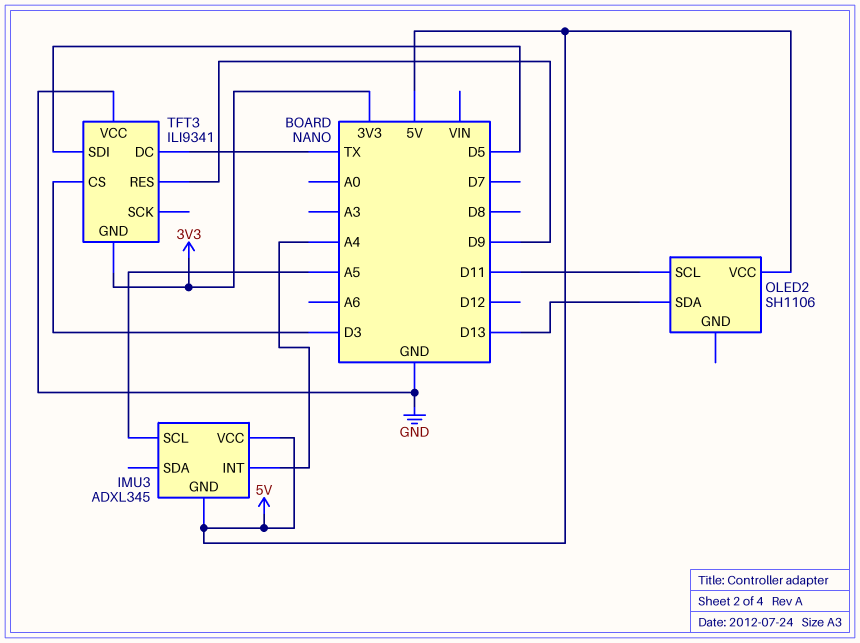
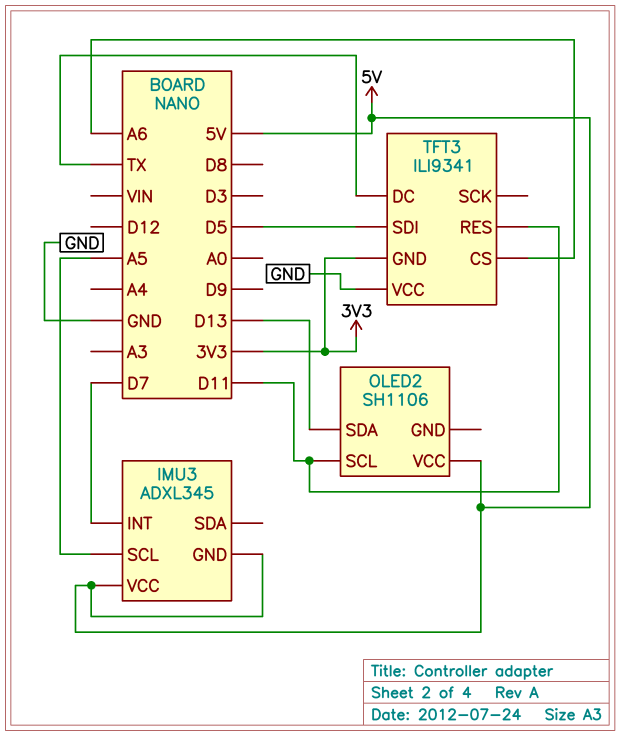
IMU3 pin INT: A4 -> D7
TFT3 pin CS: D3 -> A6
TFT3 pin RES: D9 -> D11

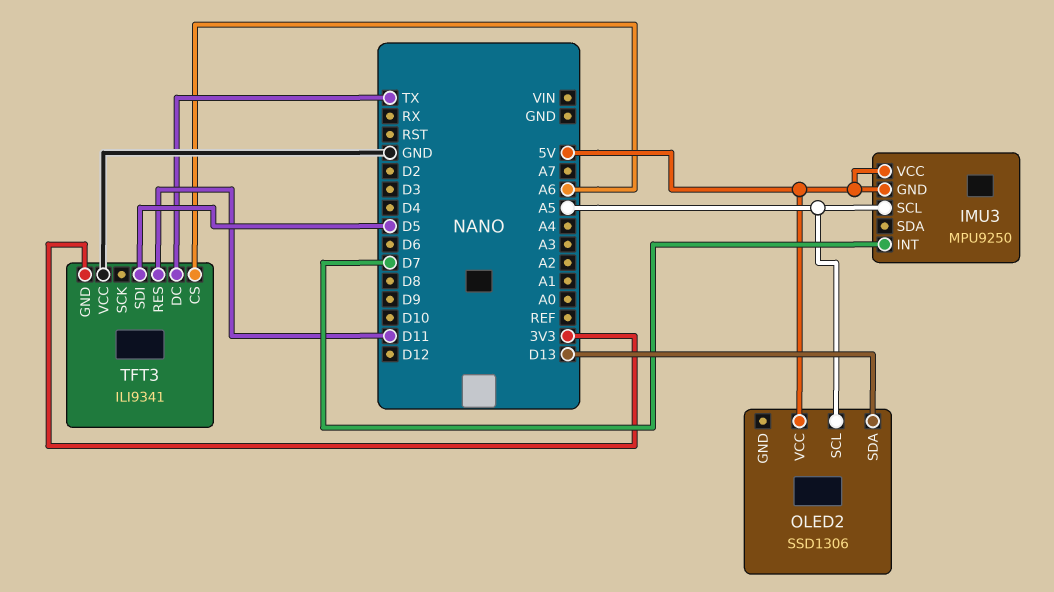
IMU3: ADXL345 -> MPU9250
OLED2: SH1106 -> SSD1306
OLED2 pin SCL: D11 -> A5

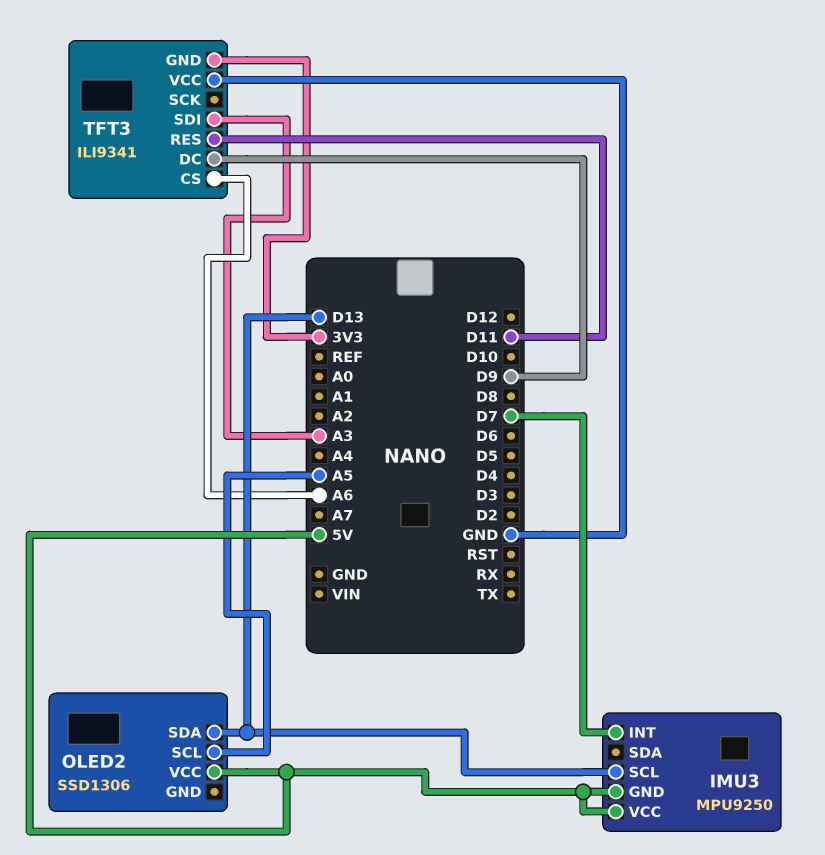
IMU3 pin SCL: A5 -> D13
TFT3 pin DC: TX -> D9
TFT3 pin SDI: D5 -> A3

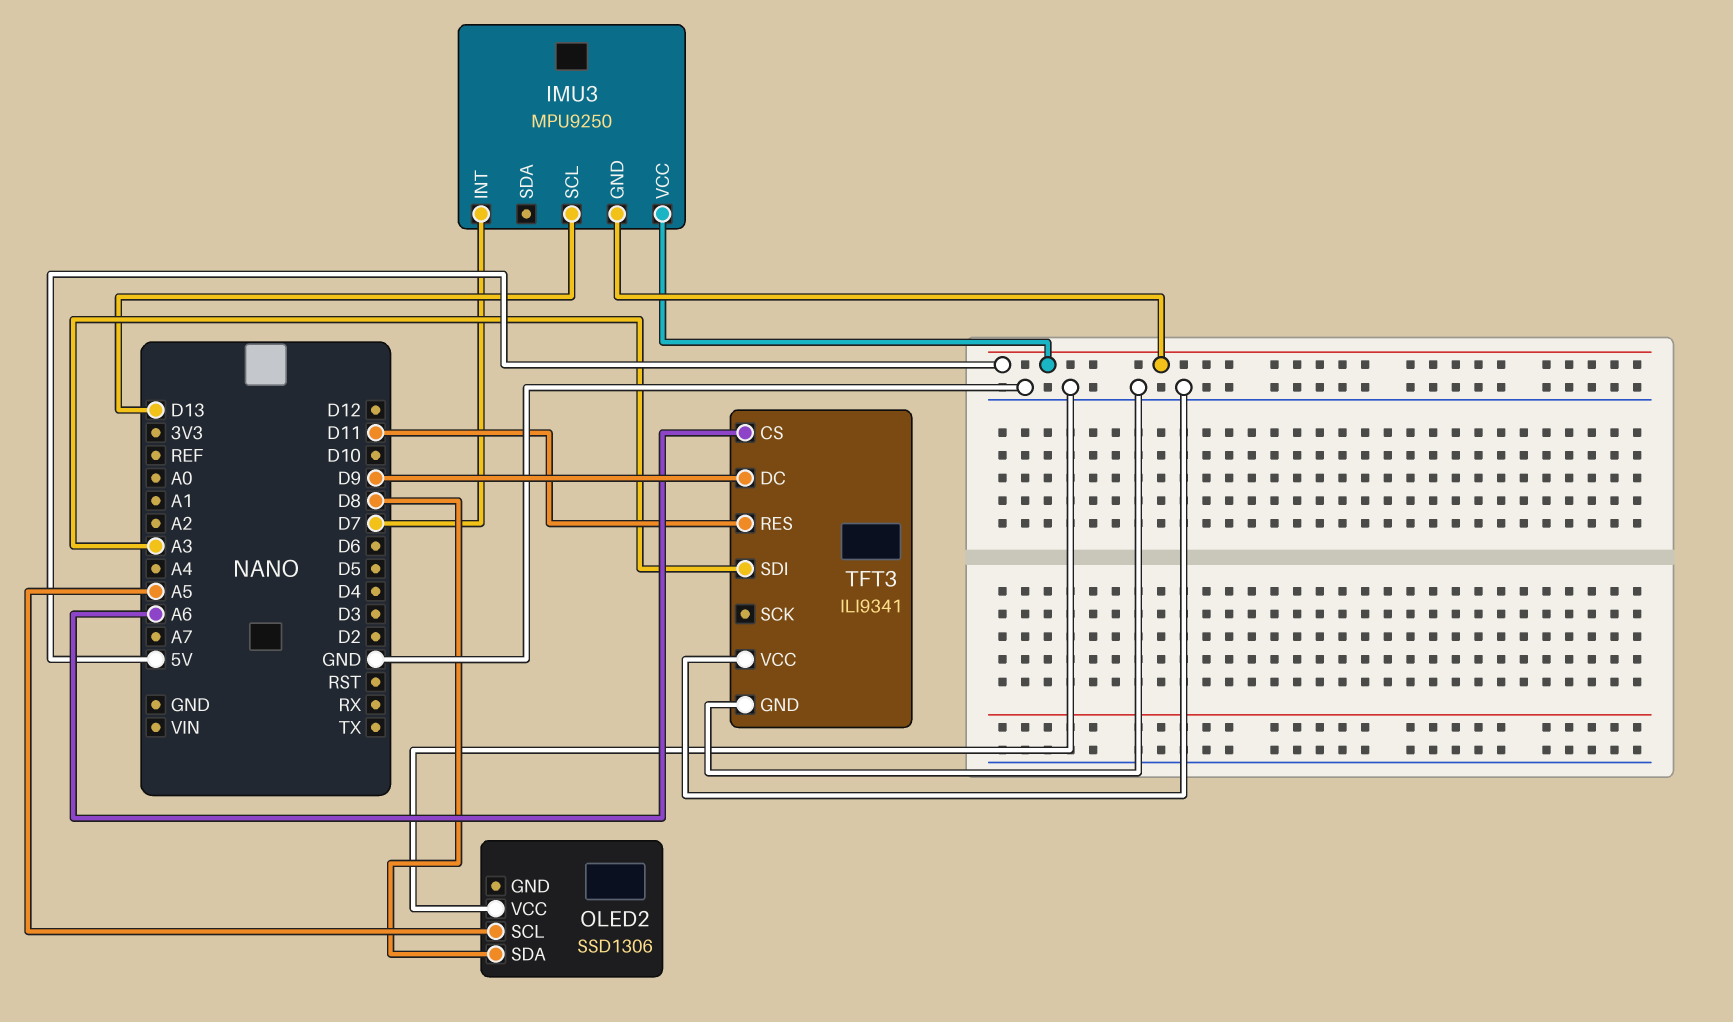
OLED2 pin SDA: D13 -> D8
OLED2 pin VCC: 5V -> GND
TFT3 pin GND: 3V3 -> GND

